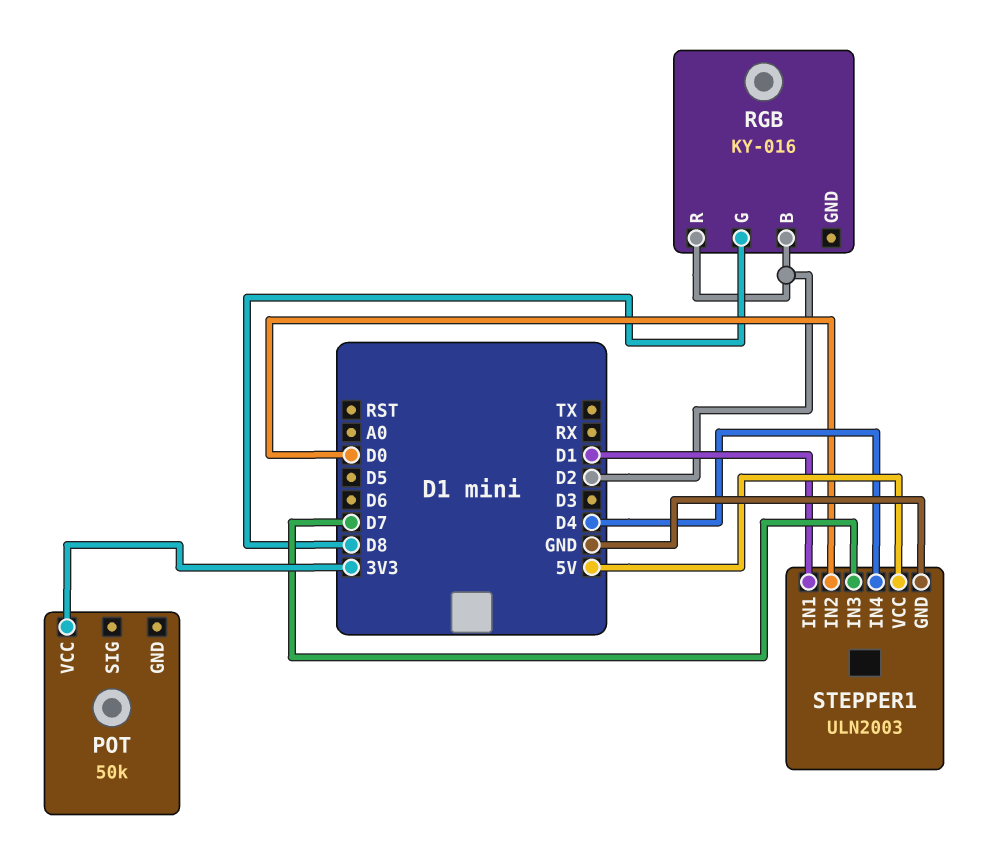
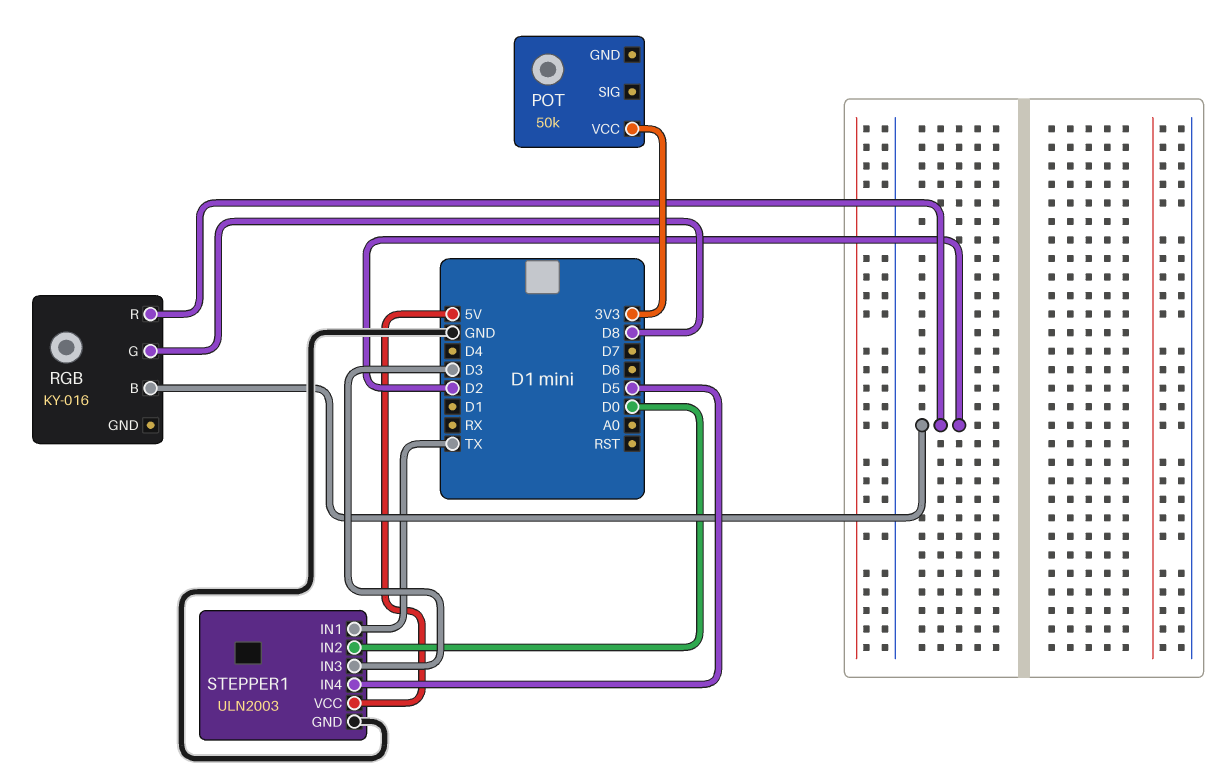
STEPPER1 pin IN1: D1 -> TX
STEPPER1 pin IN3: D7 -> D3
STEPPER1 pin IN4: D4 -> D5

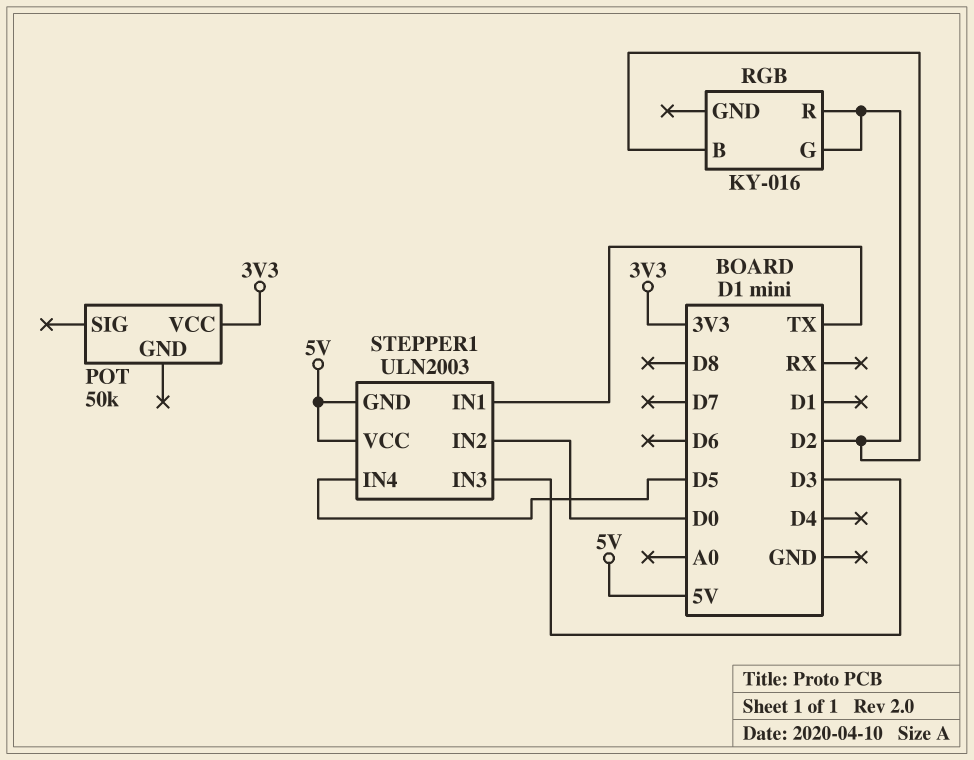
RGB pin G: D8 -> D2
STEPPER1 pin GND: GND -> 5V

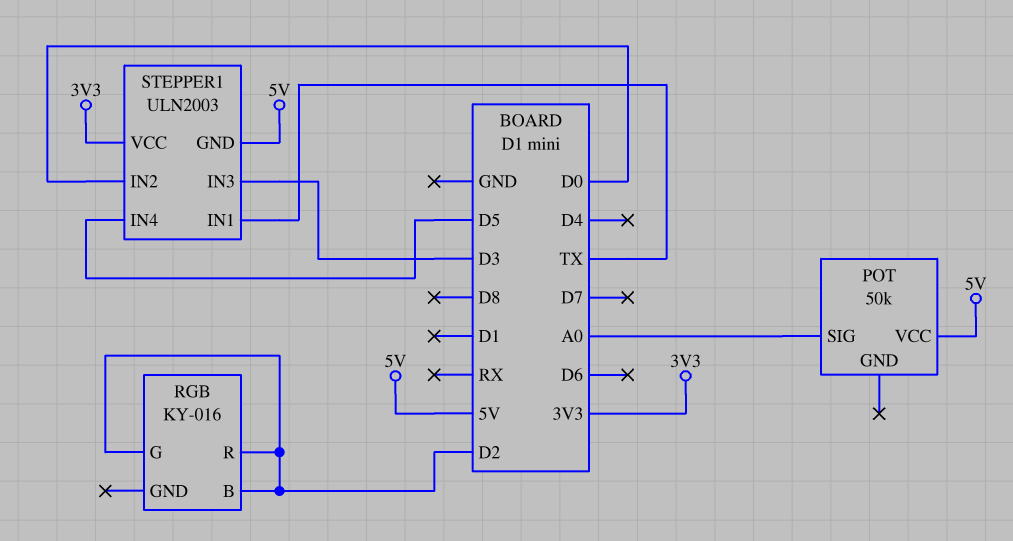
POT pin SIG: none -> A0
POT pin VCC: 3V3 -> 5V
STEPPER1 pin VCC: 5V -> 3V3

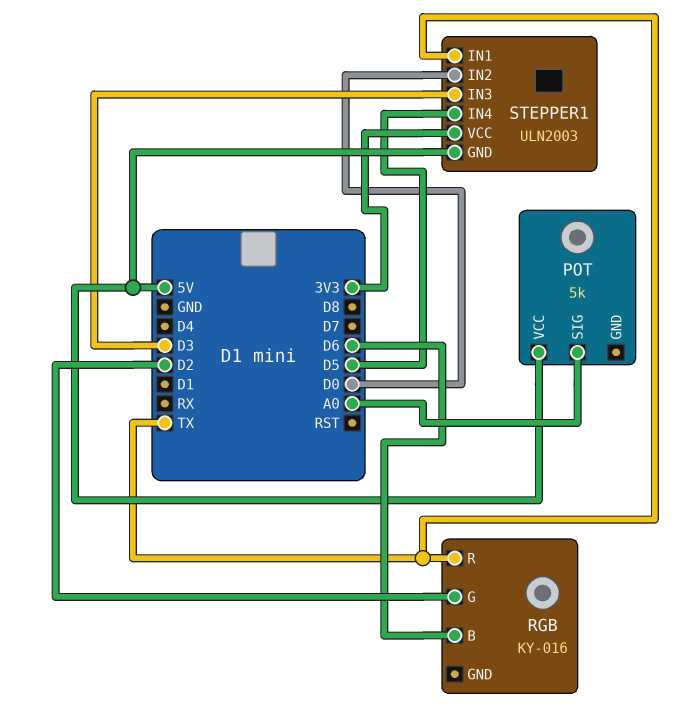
POT: 50k -> 5k
RGB pin B: D2 -> D6
RGB pin R: D2 -> TX

